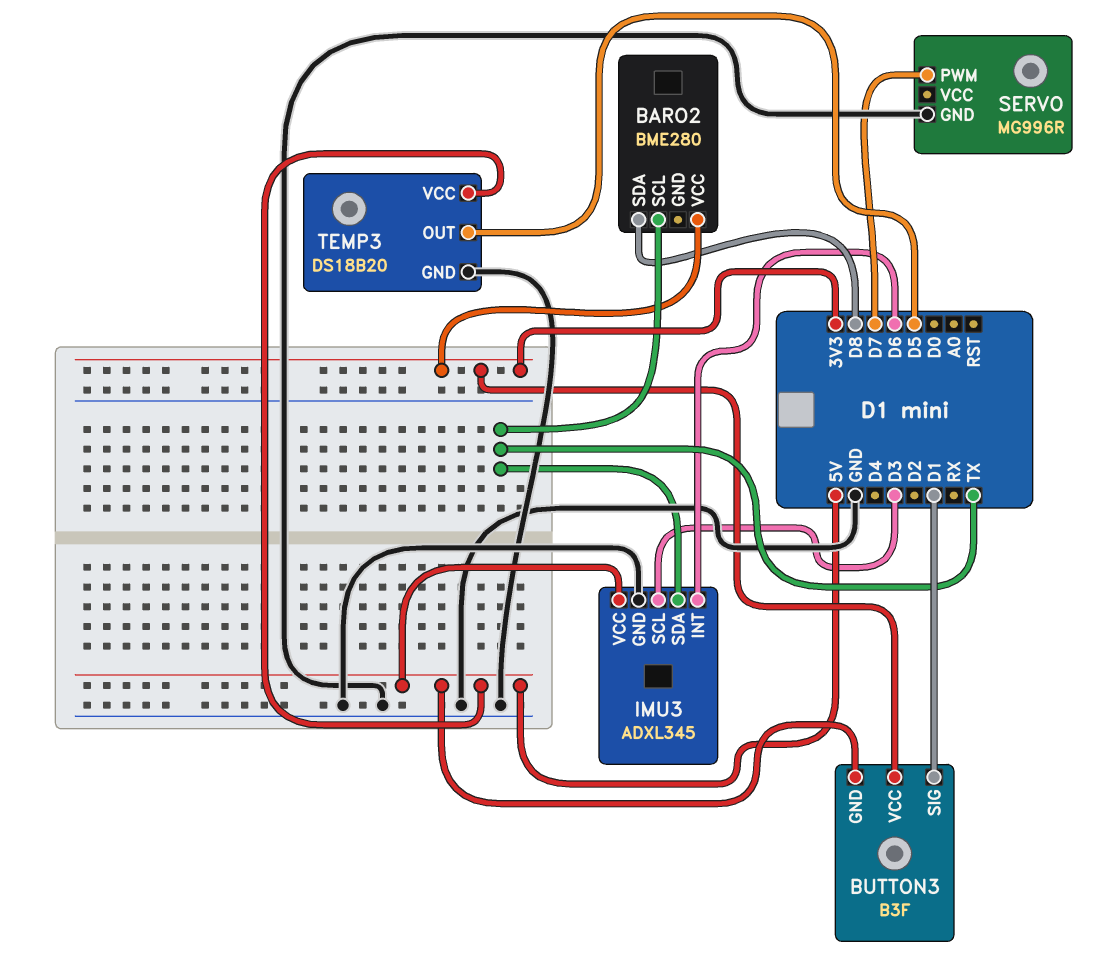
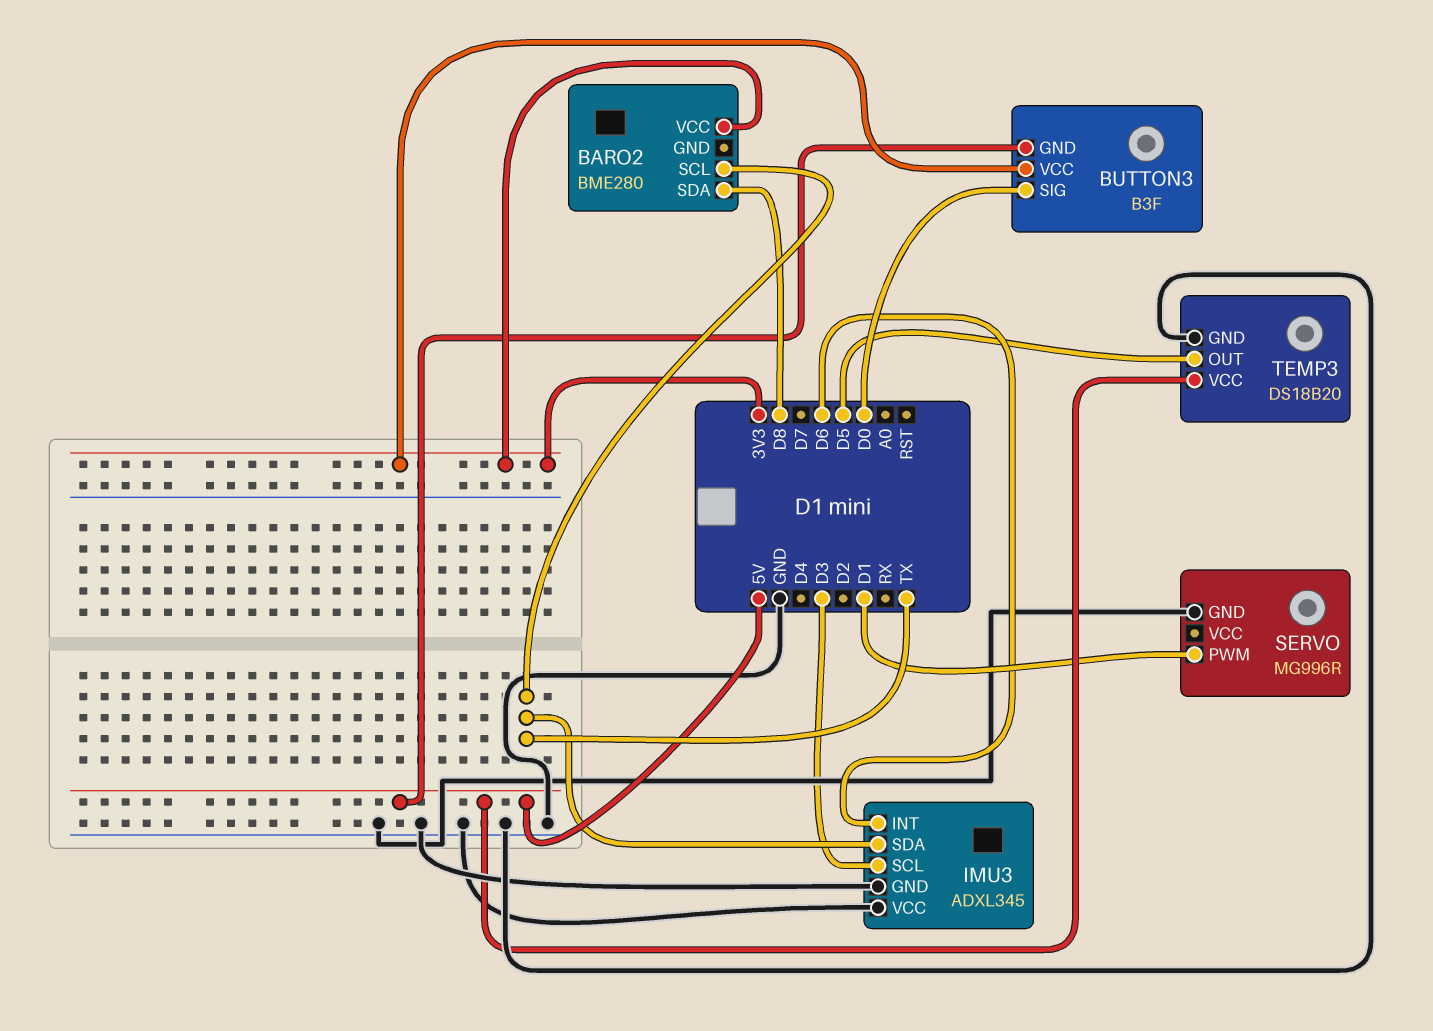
BUTTON3 pin SIG: D1 -> D0
IMU3 pin VCC: 5V -> GND
SERVO pin PWM: D7 -> D1

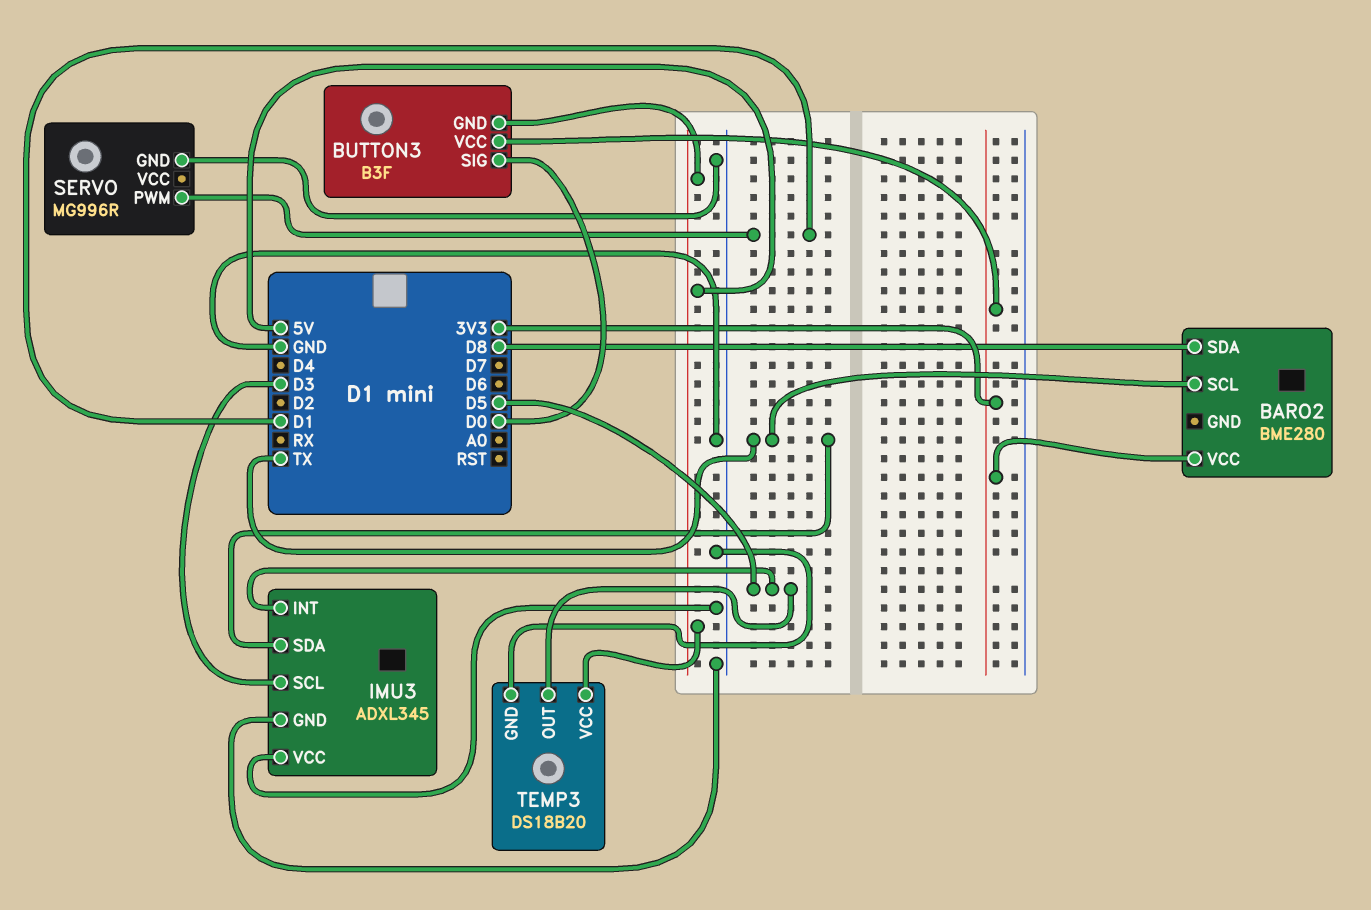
IMU3 pin INT: D6 -> D5

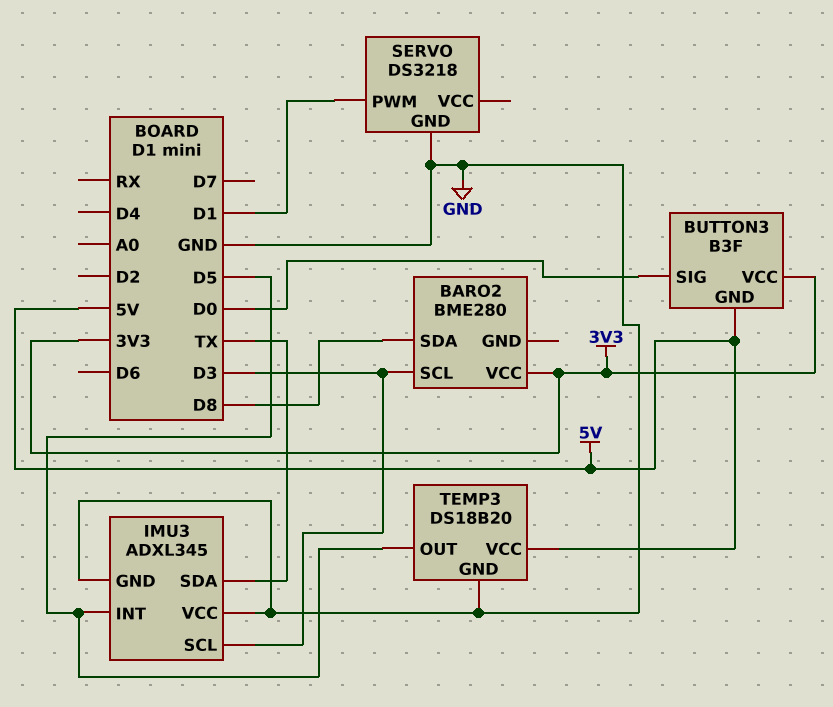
BARO2 pin SCL: TX -> D3
SERVO: MG996R -> DS3218

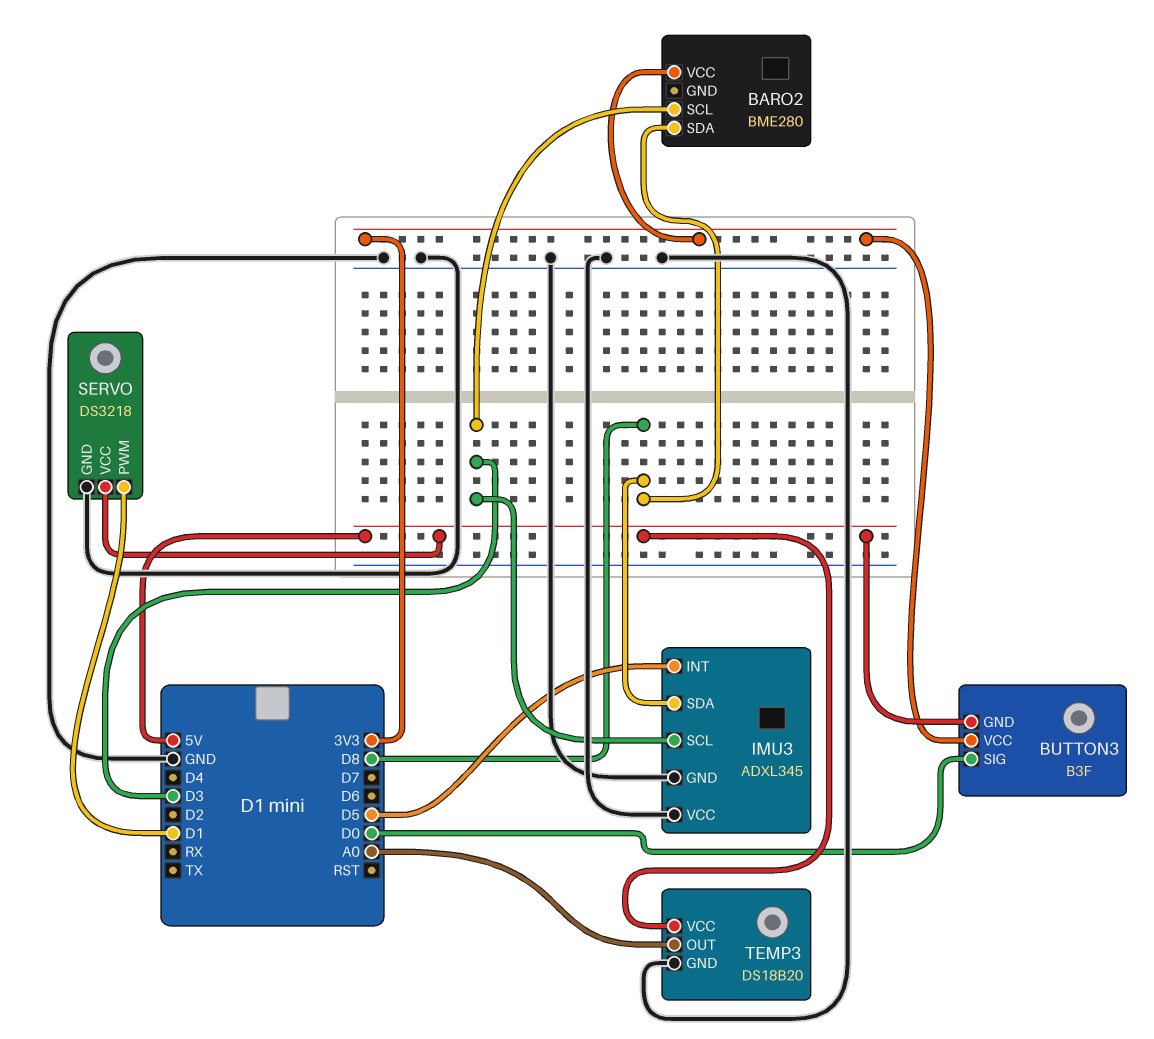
IMU3 pin SDA: TX -> D8
SERVO pin VCC: none -> 5V
TEMP3 pin OUT: D5 -> A0

